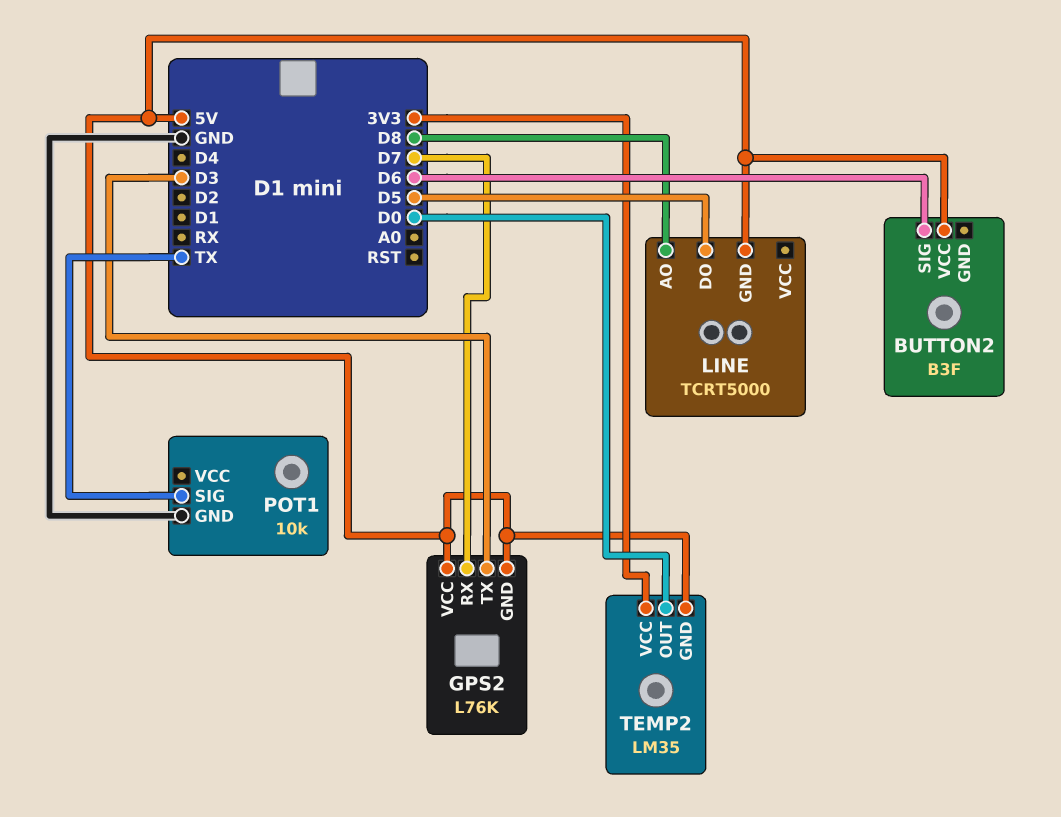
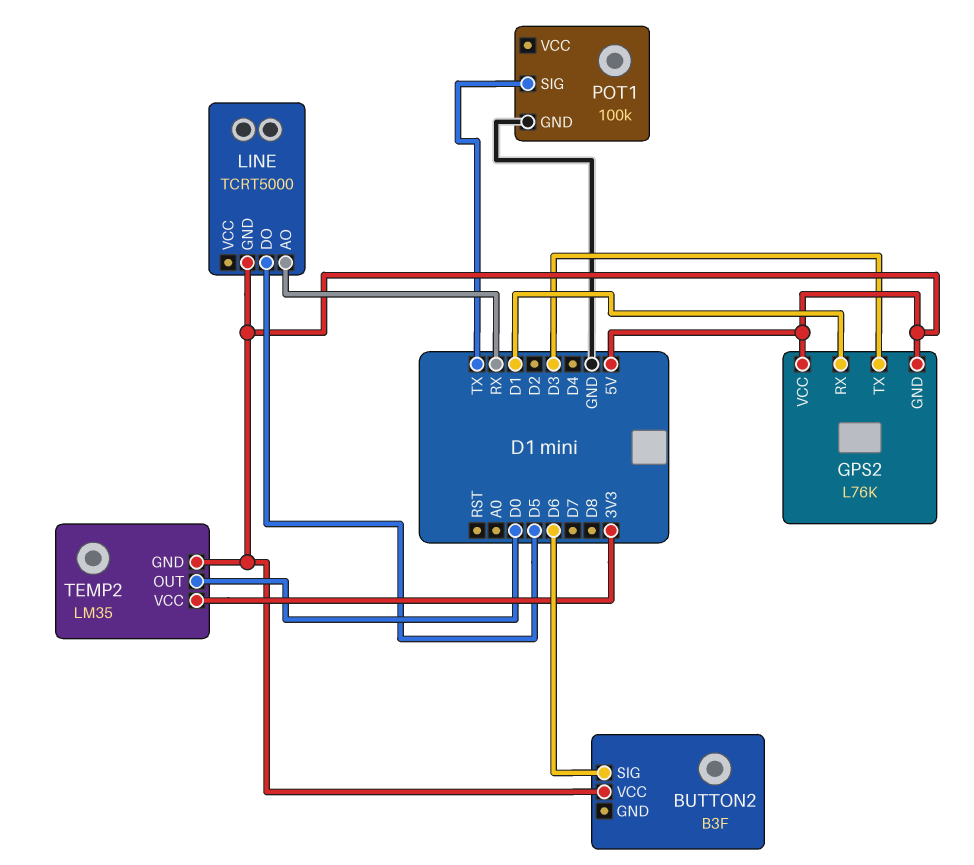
GPS2 pin RX: D7 -> D1
LINE pin AO: D8 -> RX
POT1: 10k -> 100k

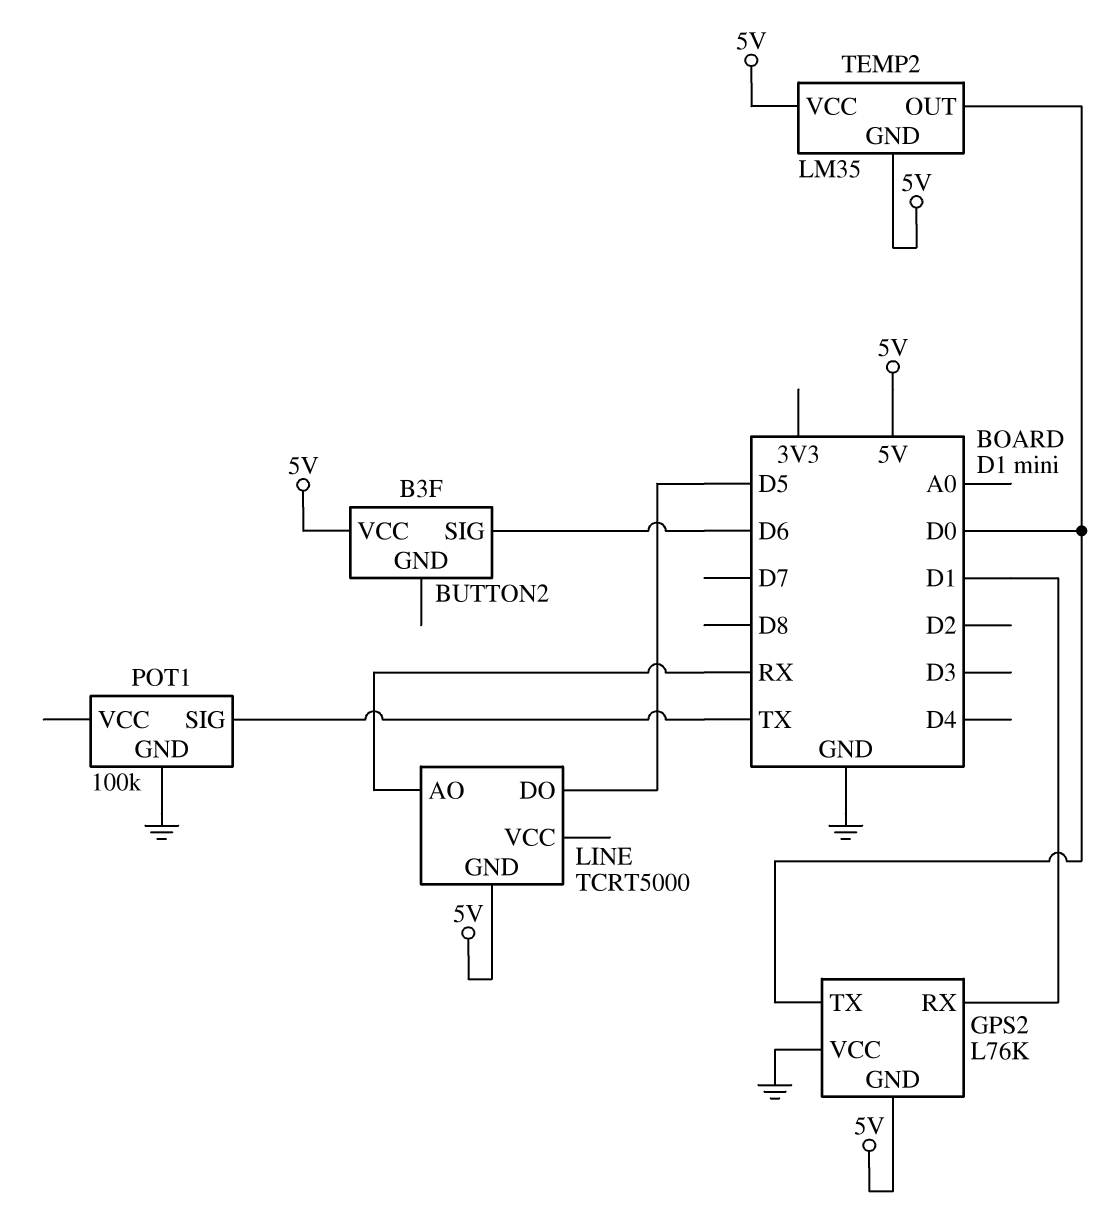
GPS2 pin TX: D3 -> D0
GPS2 pin VCC: 5V -> GND
TEMP2 pin VCC: 3V3 -> 5V

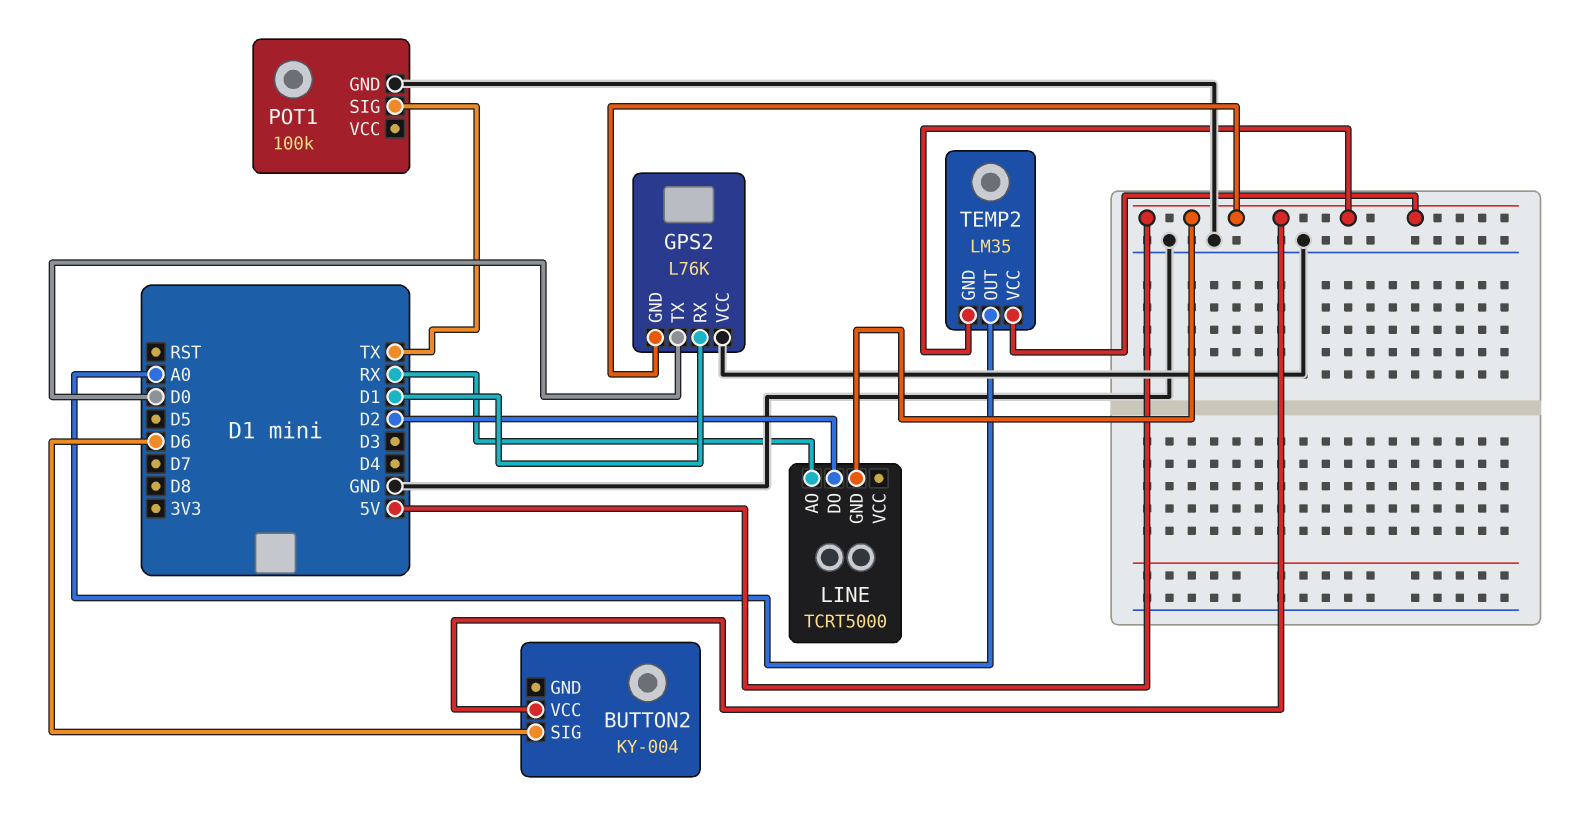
BUTTON2: B3F -> KY-004
LINE pin DO: D5 -> D2
TEMP2 pin OUT: D0 -> A0

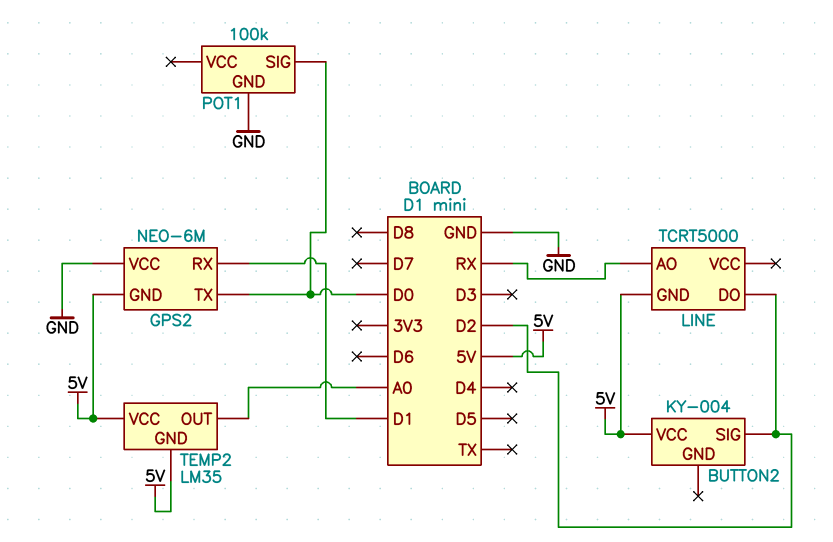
BUTTON2 pin SIG: D6 -> D2
GPS2: L76K -> NEO-6M
POT1 pin SIG: TX -> D0

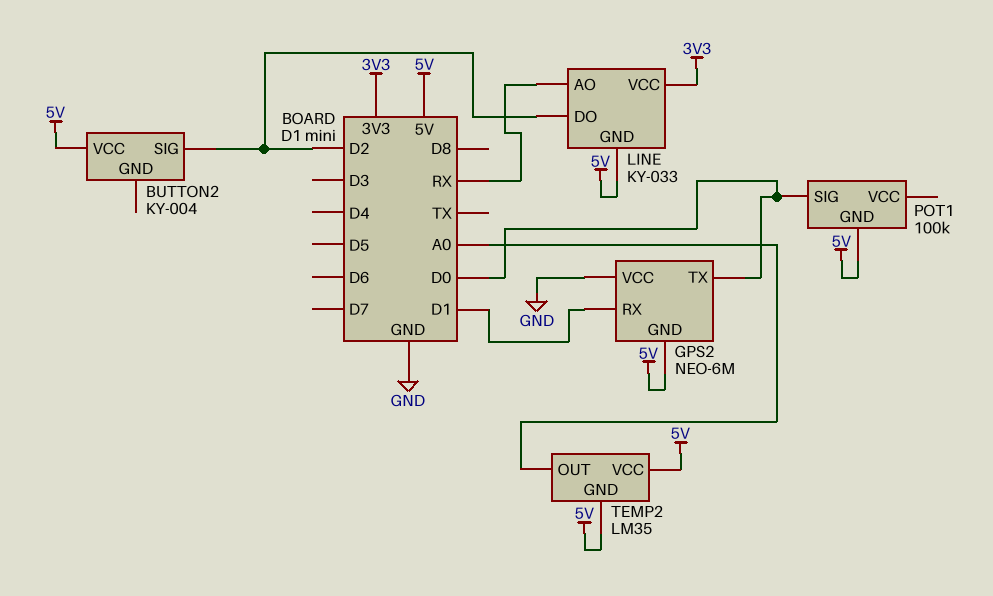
LINE: TCRT5000 -> KY-033
LINE pin VCC: none -> 3V3
POT1 pin GND: GND -> 5V

